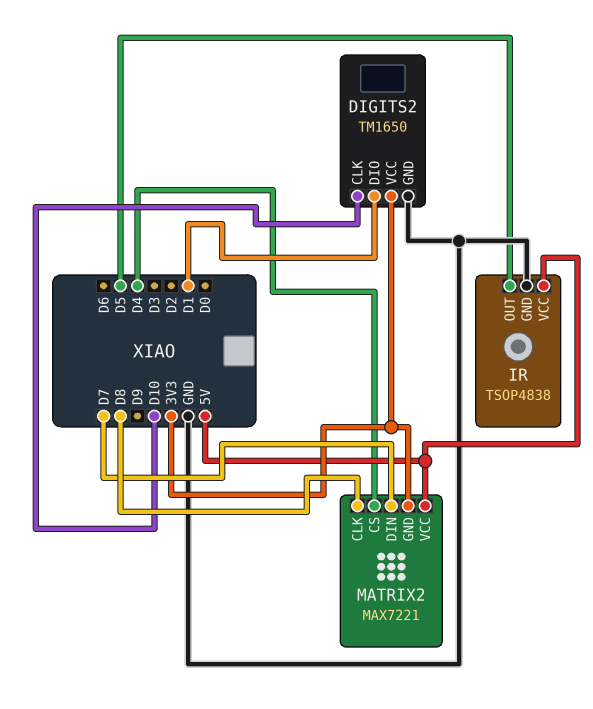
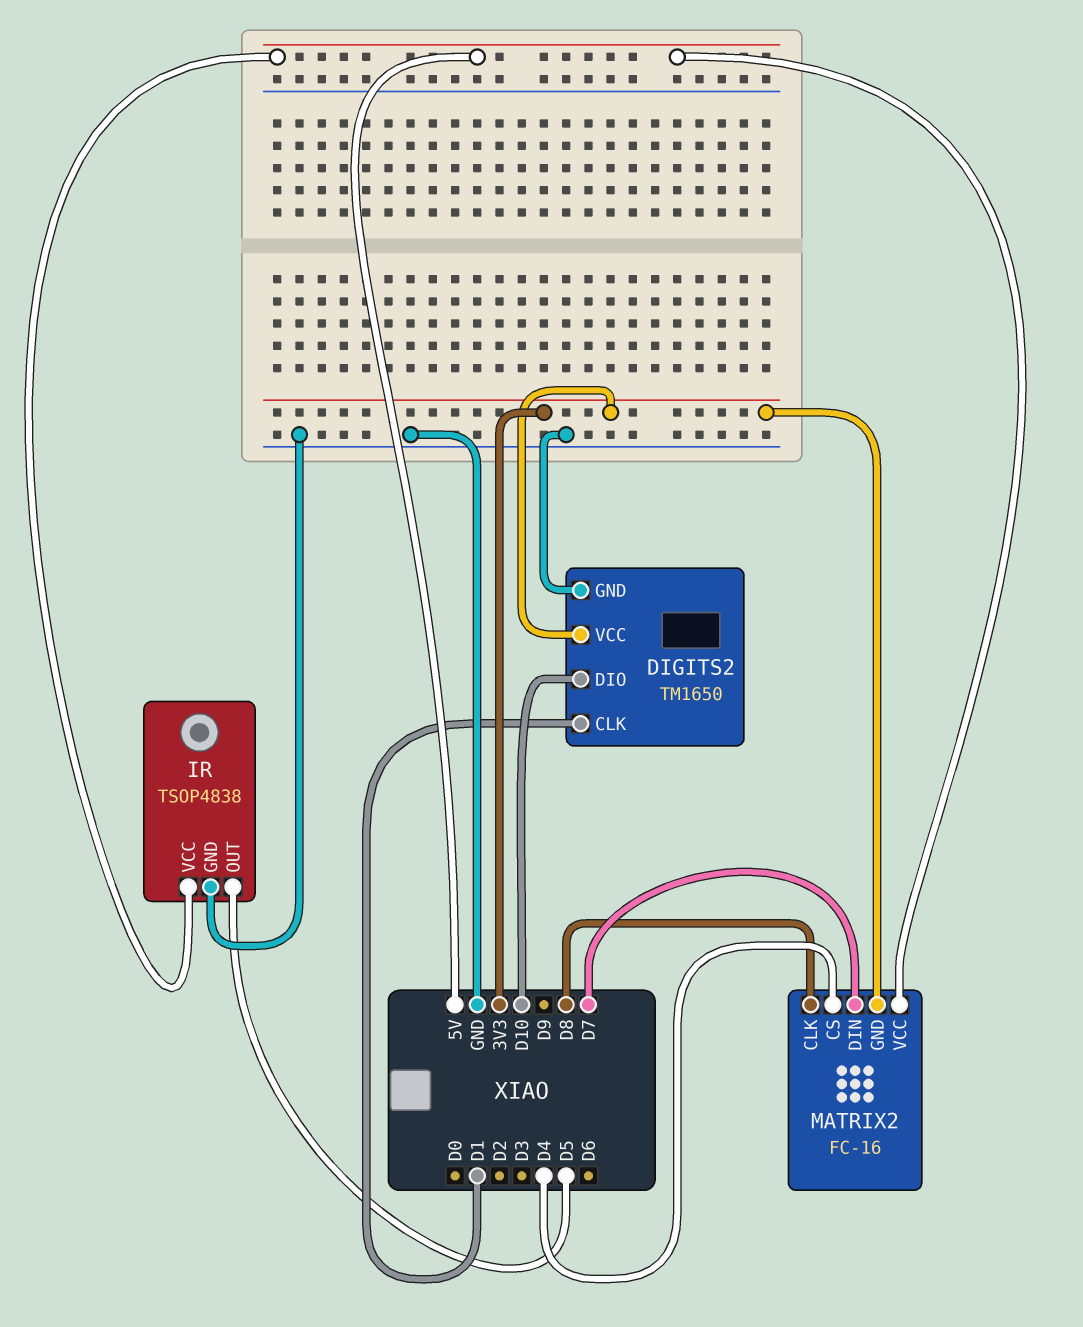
DIGITS2 pin CLK: D10 -> D1
DIGITS2 pin DIO: D1 -> D10
MATRIX2: MAX7221 -> FC-16

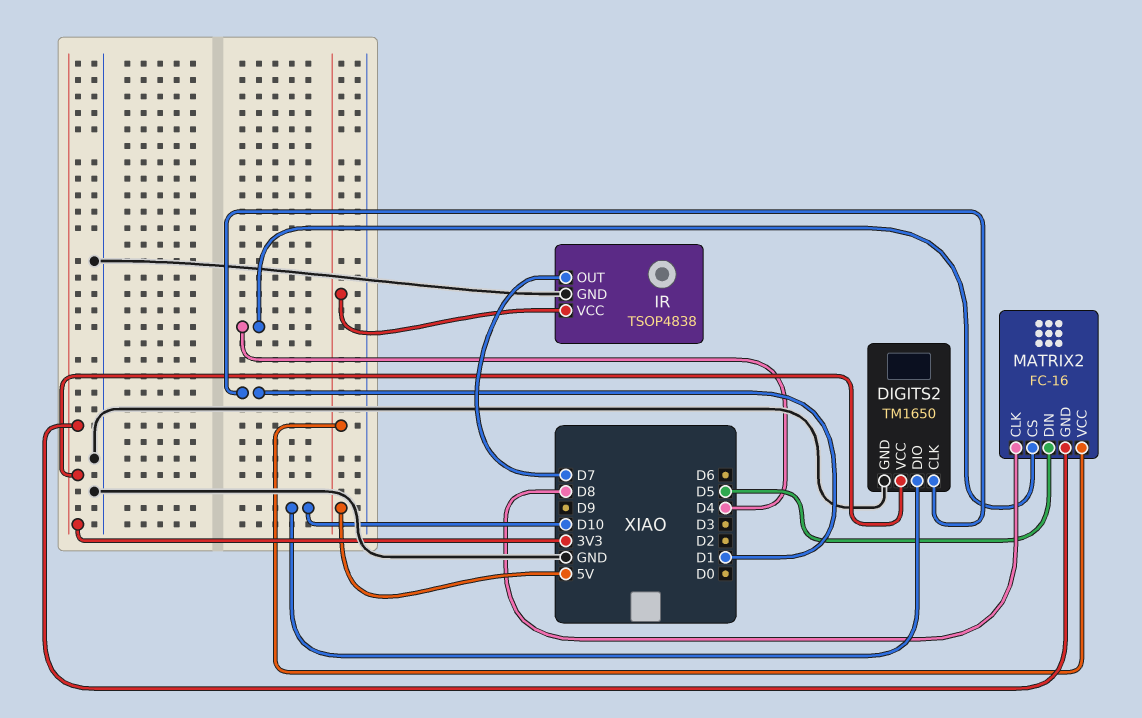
IR pin OUT: D5 -> D7
MATRIX2 pin DIN: D7 -> D5

